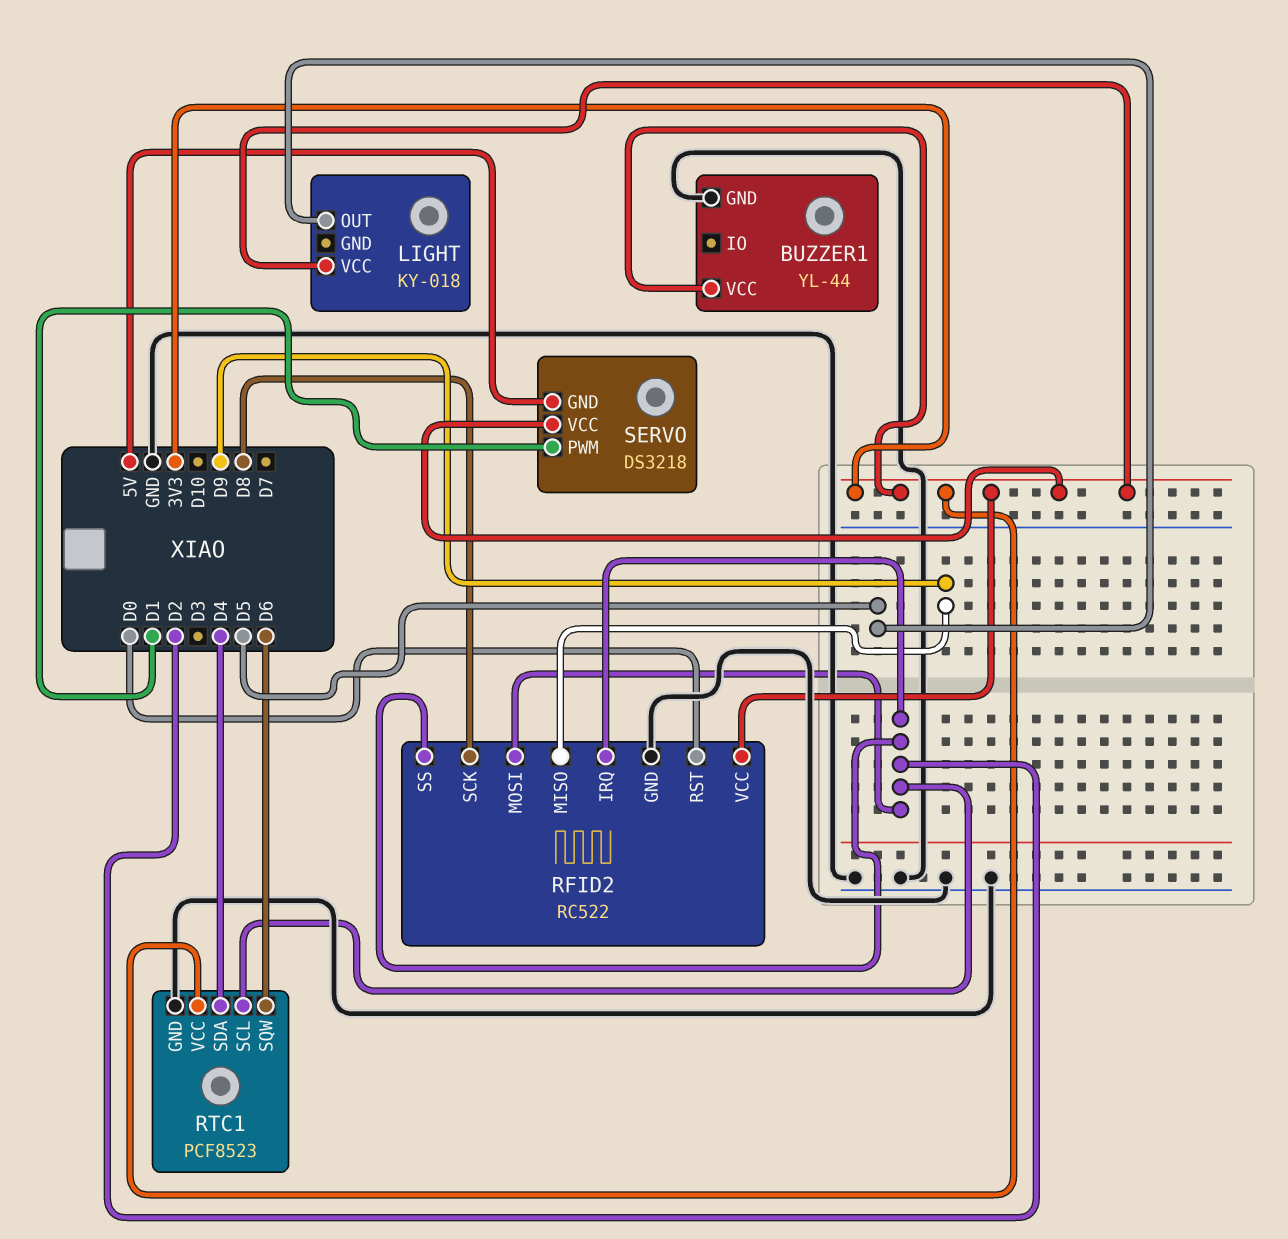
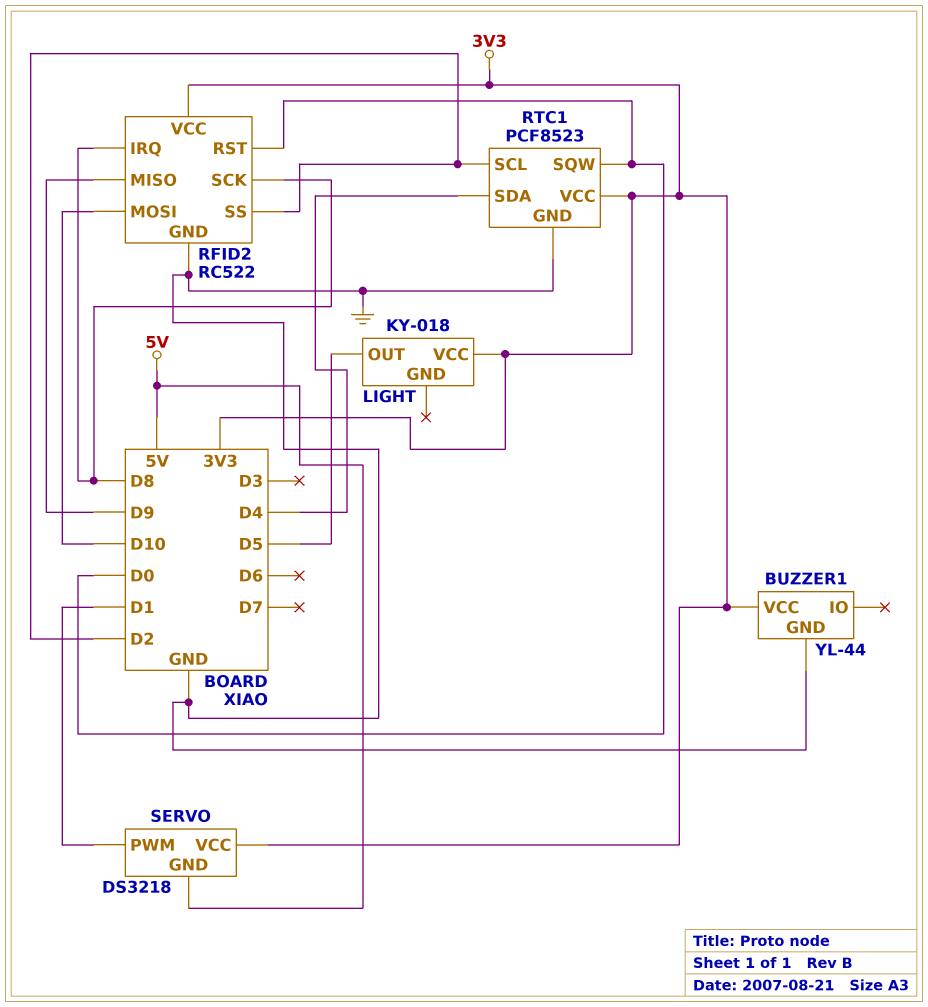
RFID2 pin IRQ: D2 -> D8
RFID2 pin MOSI: D2 -> D10
RTC1 pin SQW: D6 -> D0

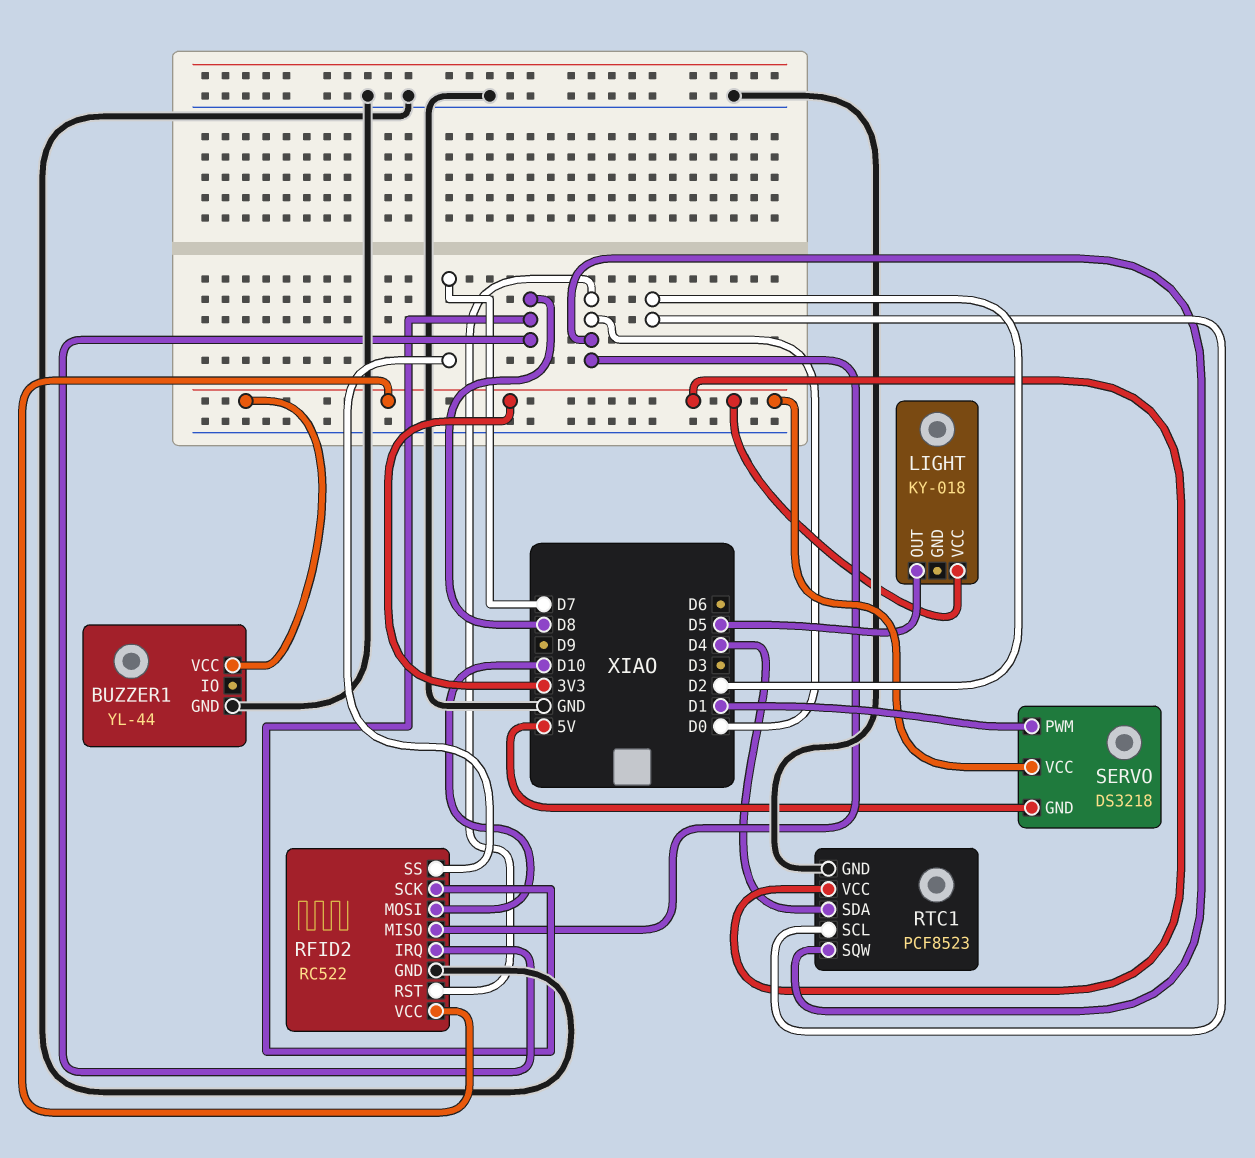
RFID2 pin MISO: D9 -> D0
RFID2 pin SS: D2 -> D7

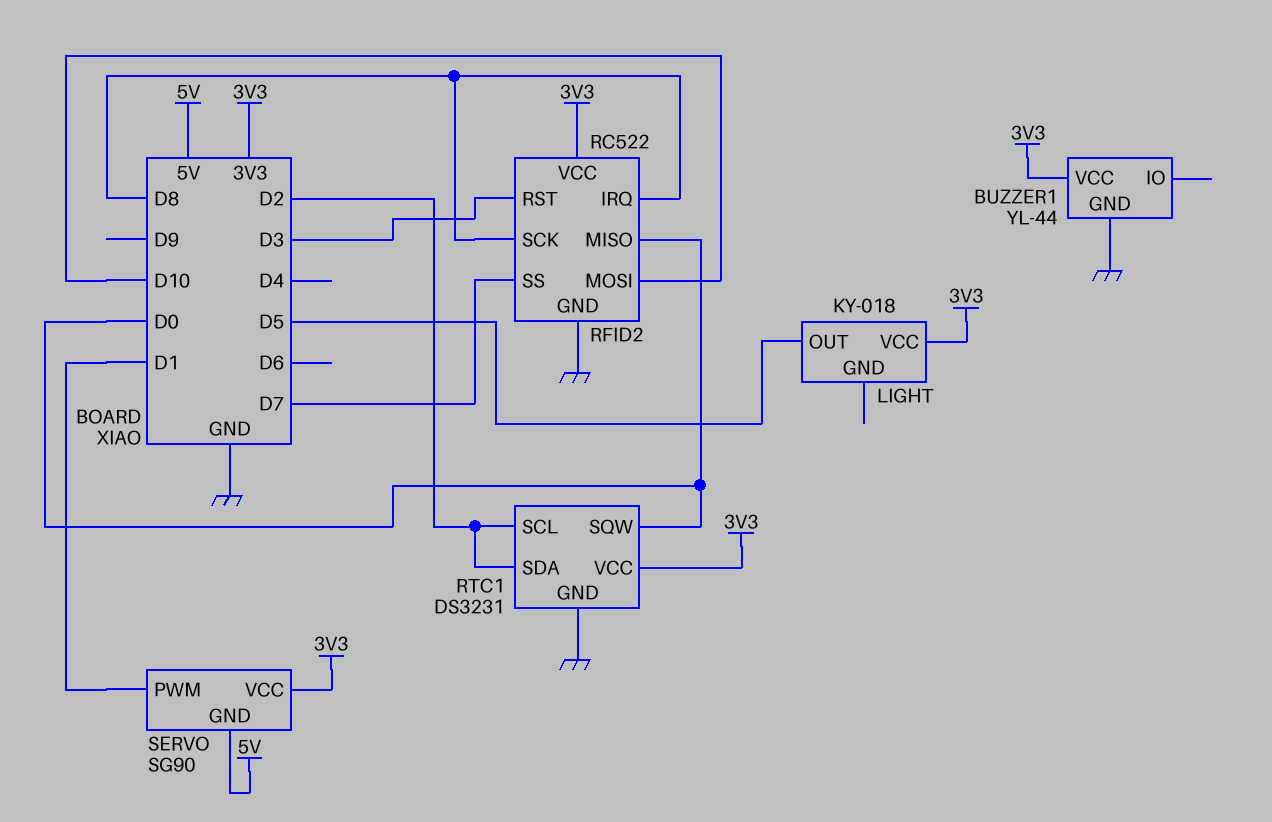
RFID2 pin RST: D0 -> D3
RTC1: PCF8523 -> DS3231
RTC1 pin SDA: D4 -> D2
SERVO: DS3218 -> SG90

